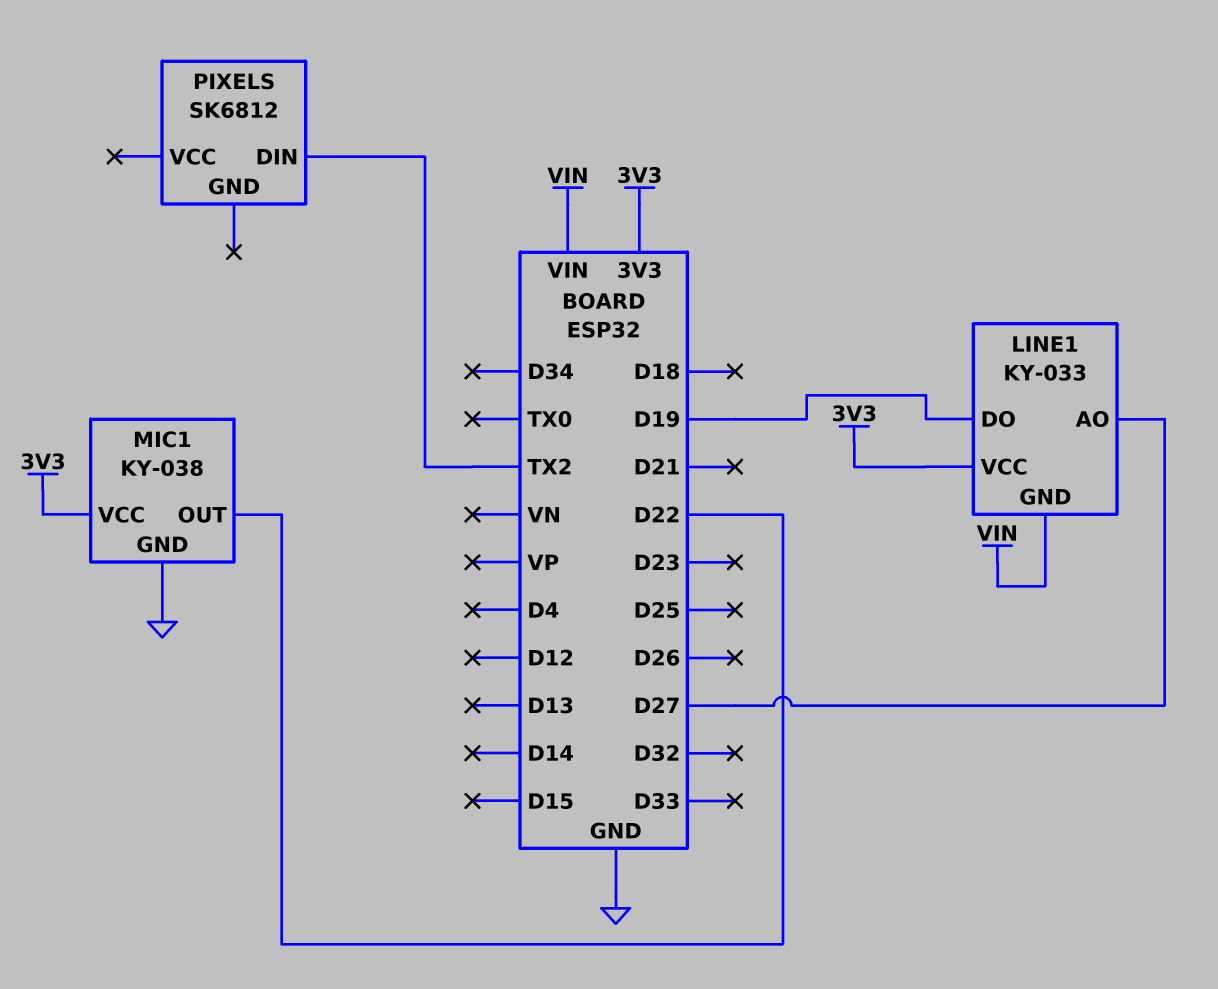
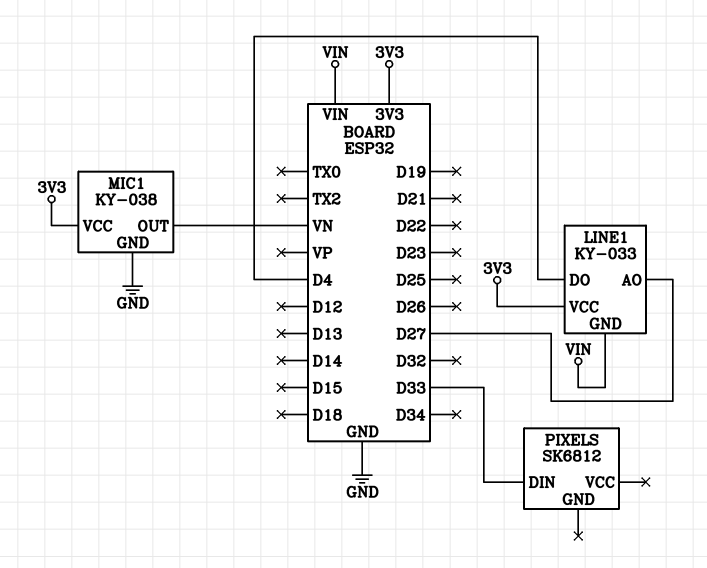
LINE1 pin DO: D19 -> D4
MIC1 pin OUT: D22 -> VN
PIXELS pin DIN: TX2 -> D33

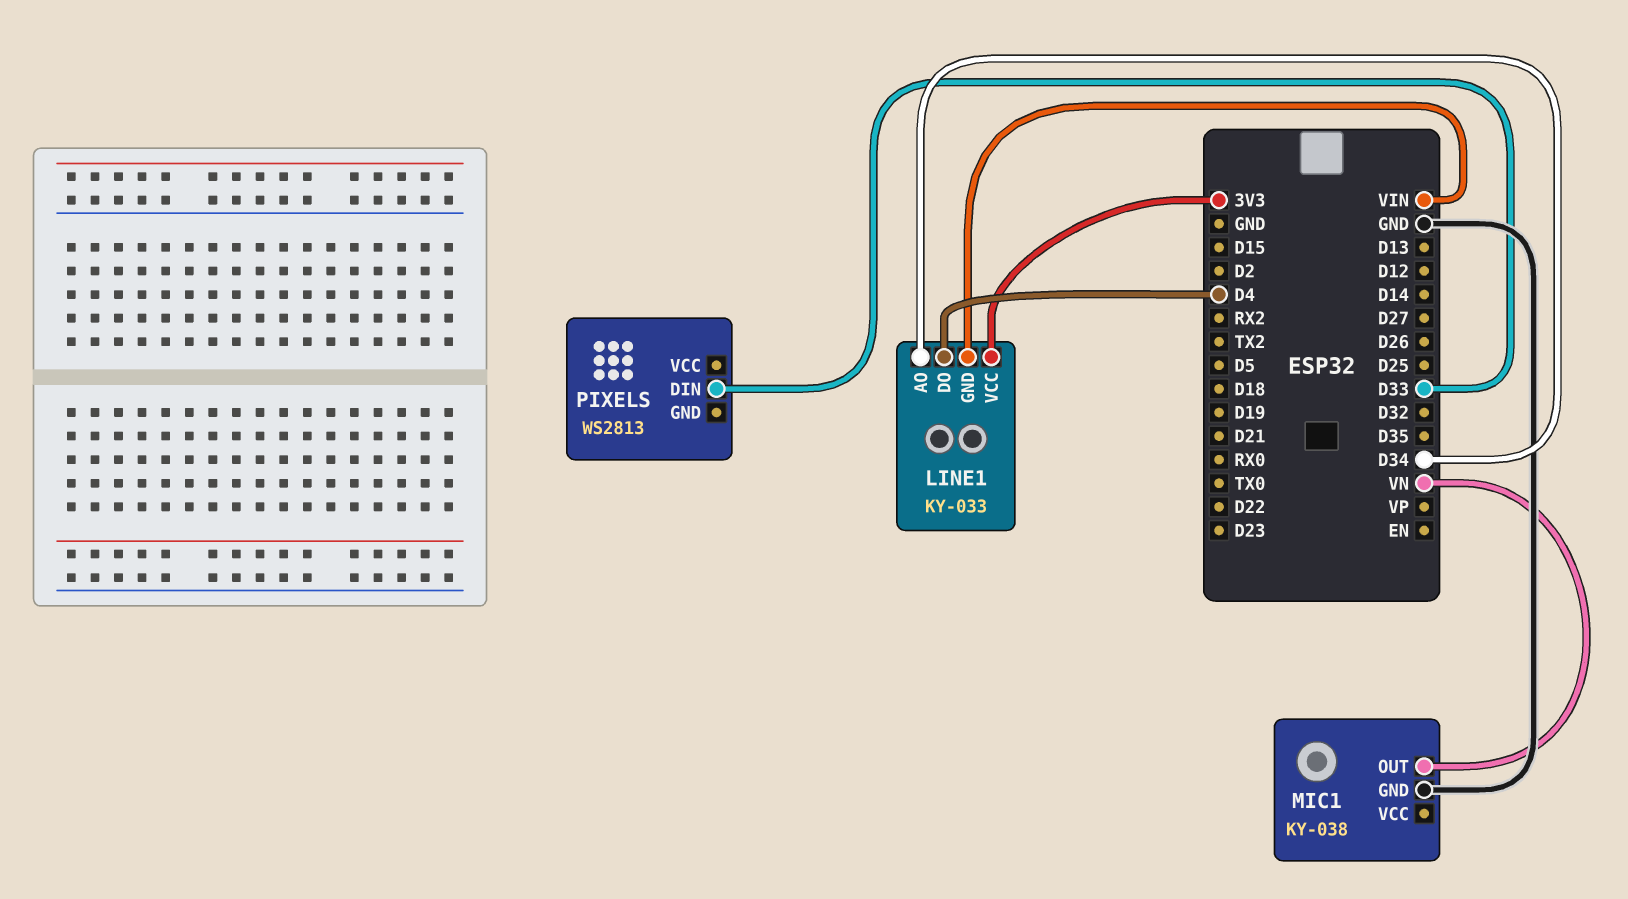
LINE1 pin AO: D27 -> D34
MIC1 pin VCC: 3V3 -> none
PIXELS: SK6812 -> WS2813

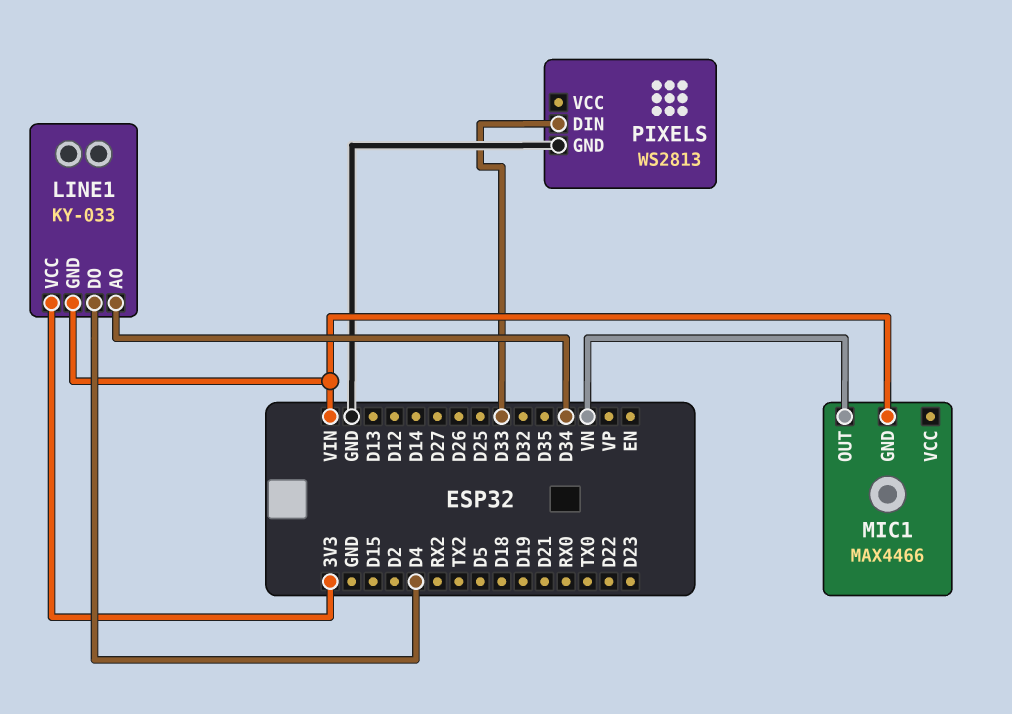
MIC1: KY-038 -> MAX4466
MIC1 pin GND: GND -> VIN
PIXELS pin GND: none -> GND

